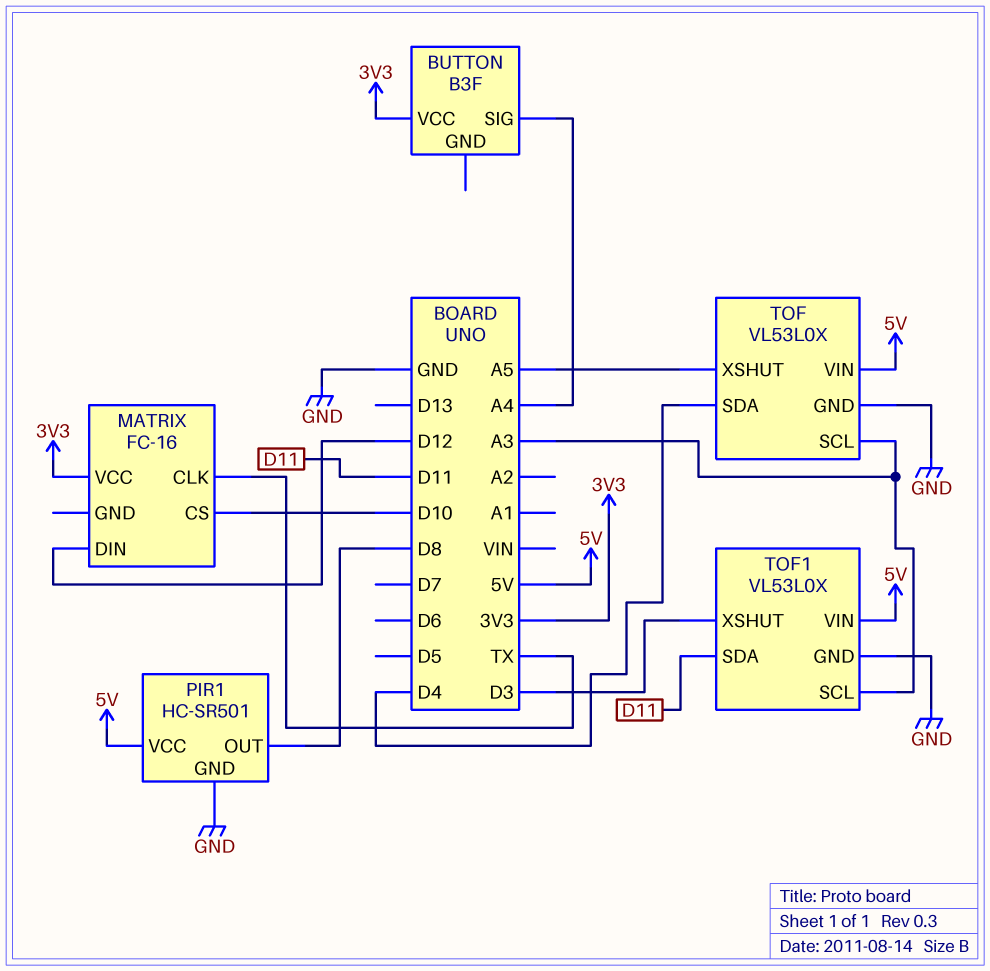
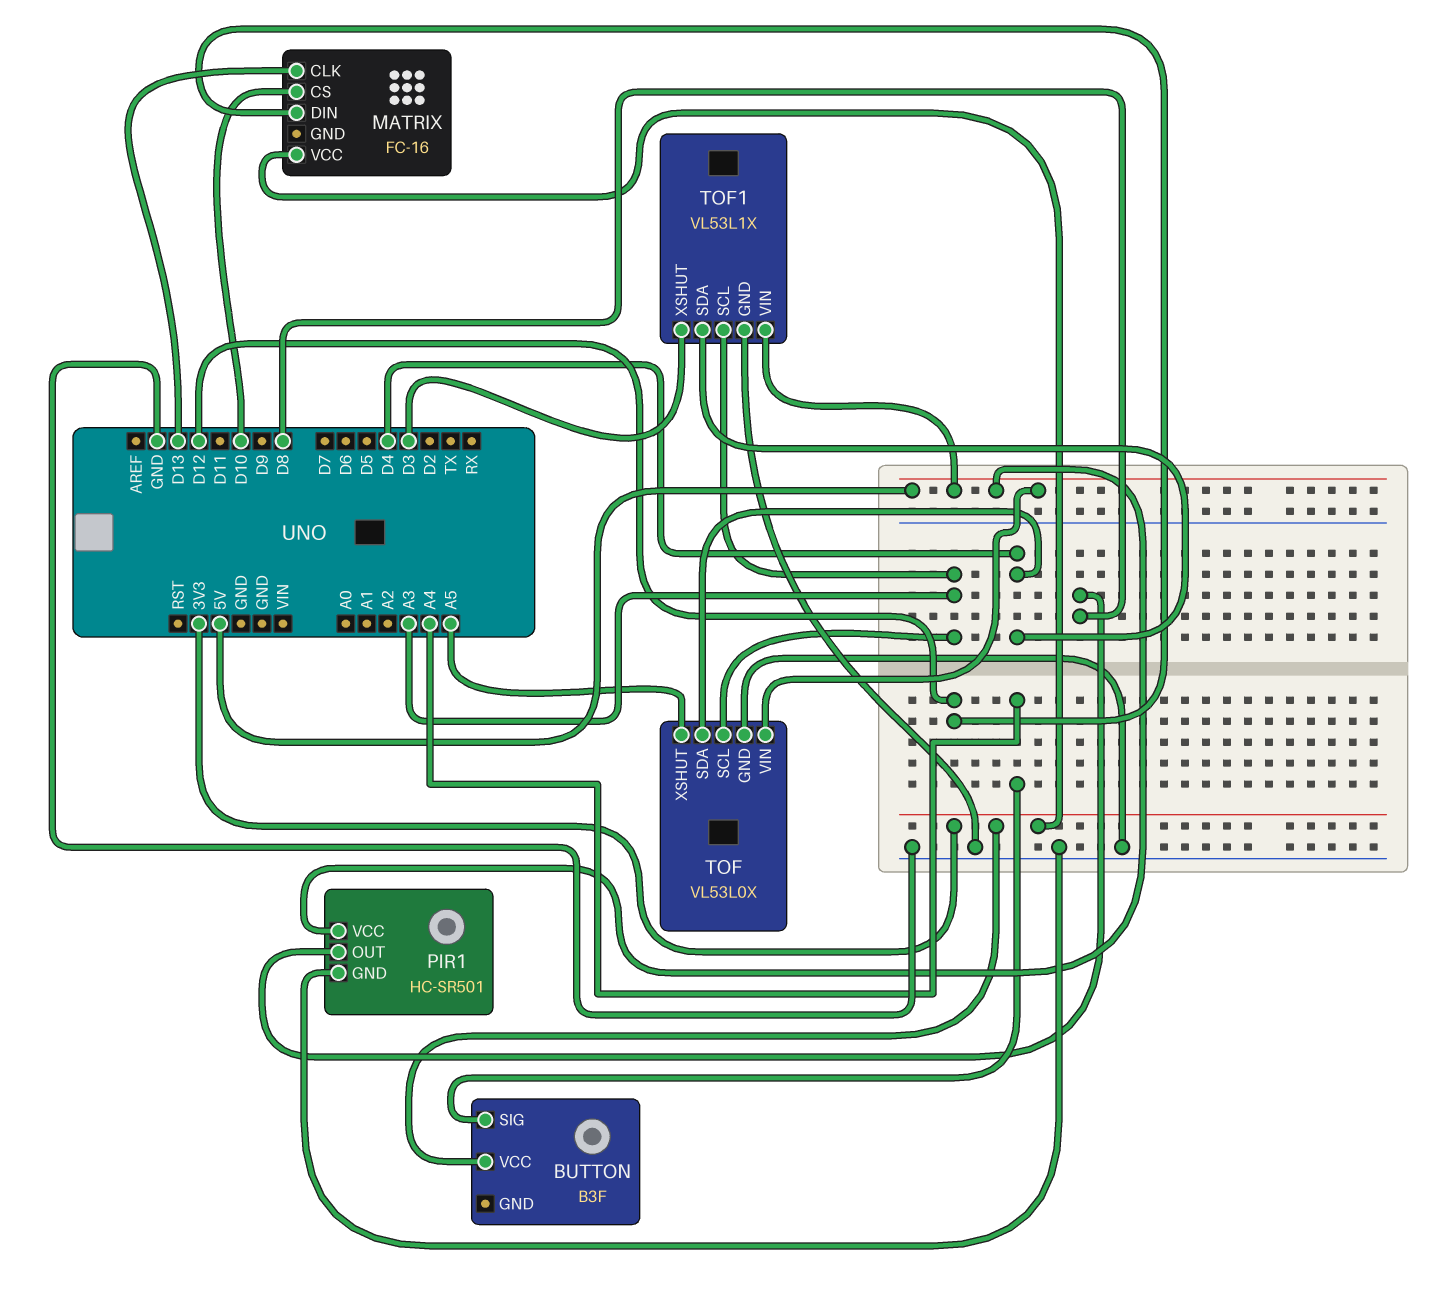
MATRIX pin CLK: TX -> D13
TOF1: VL53L0X -> VL53L1X
TOF1 pin SDA: D11 -> D4

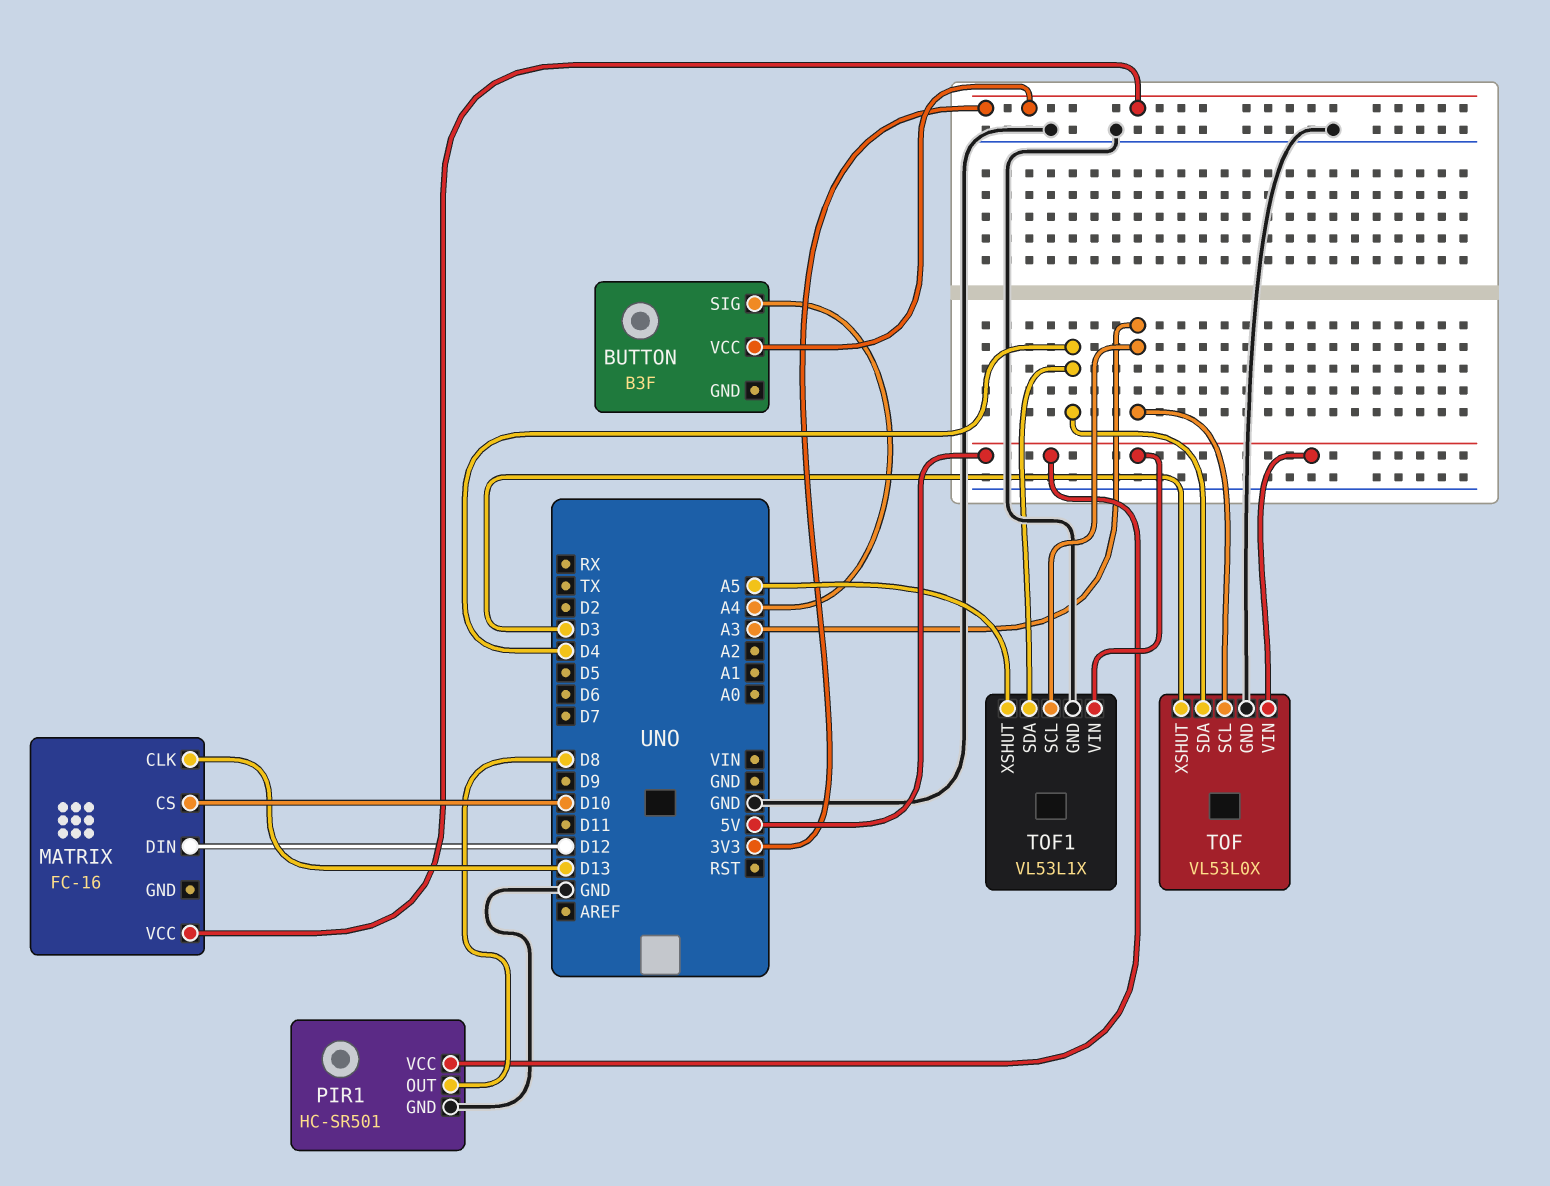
TOF pin XSHUT: A5 -> D3
TOF1 pin XSHUT: D3 -> A5

